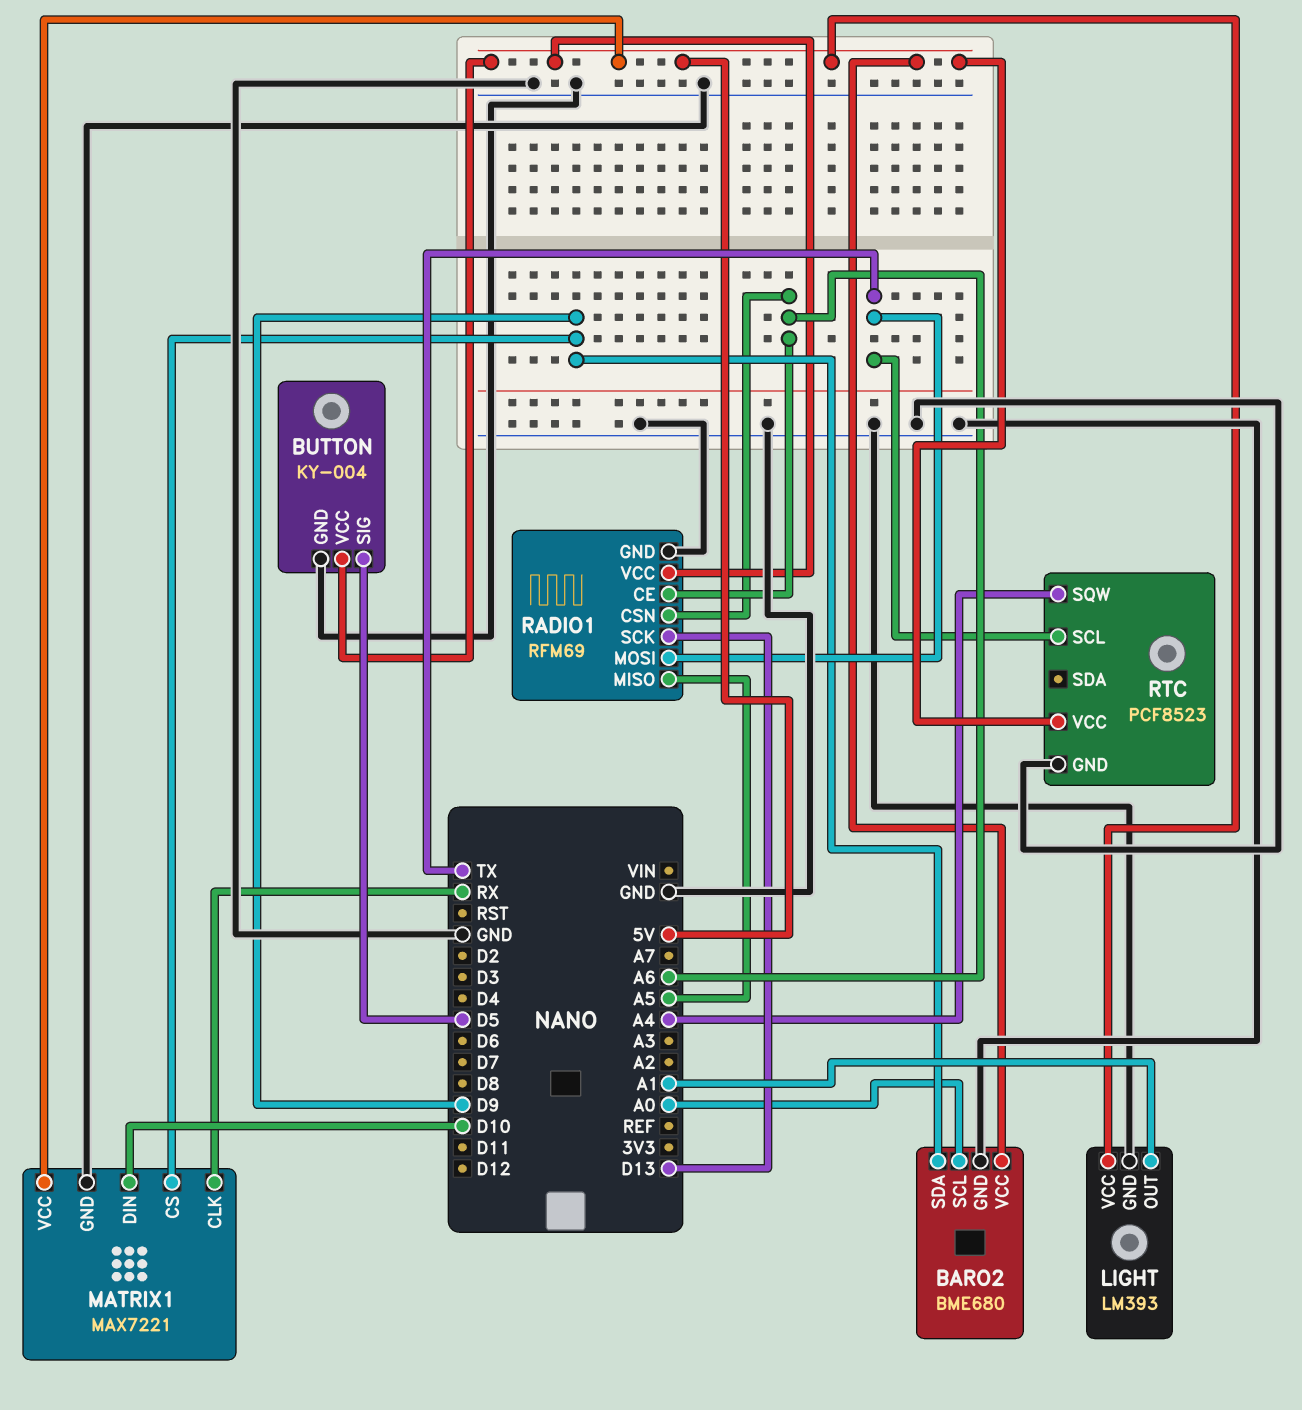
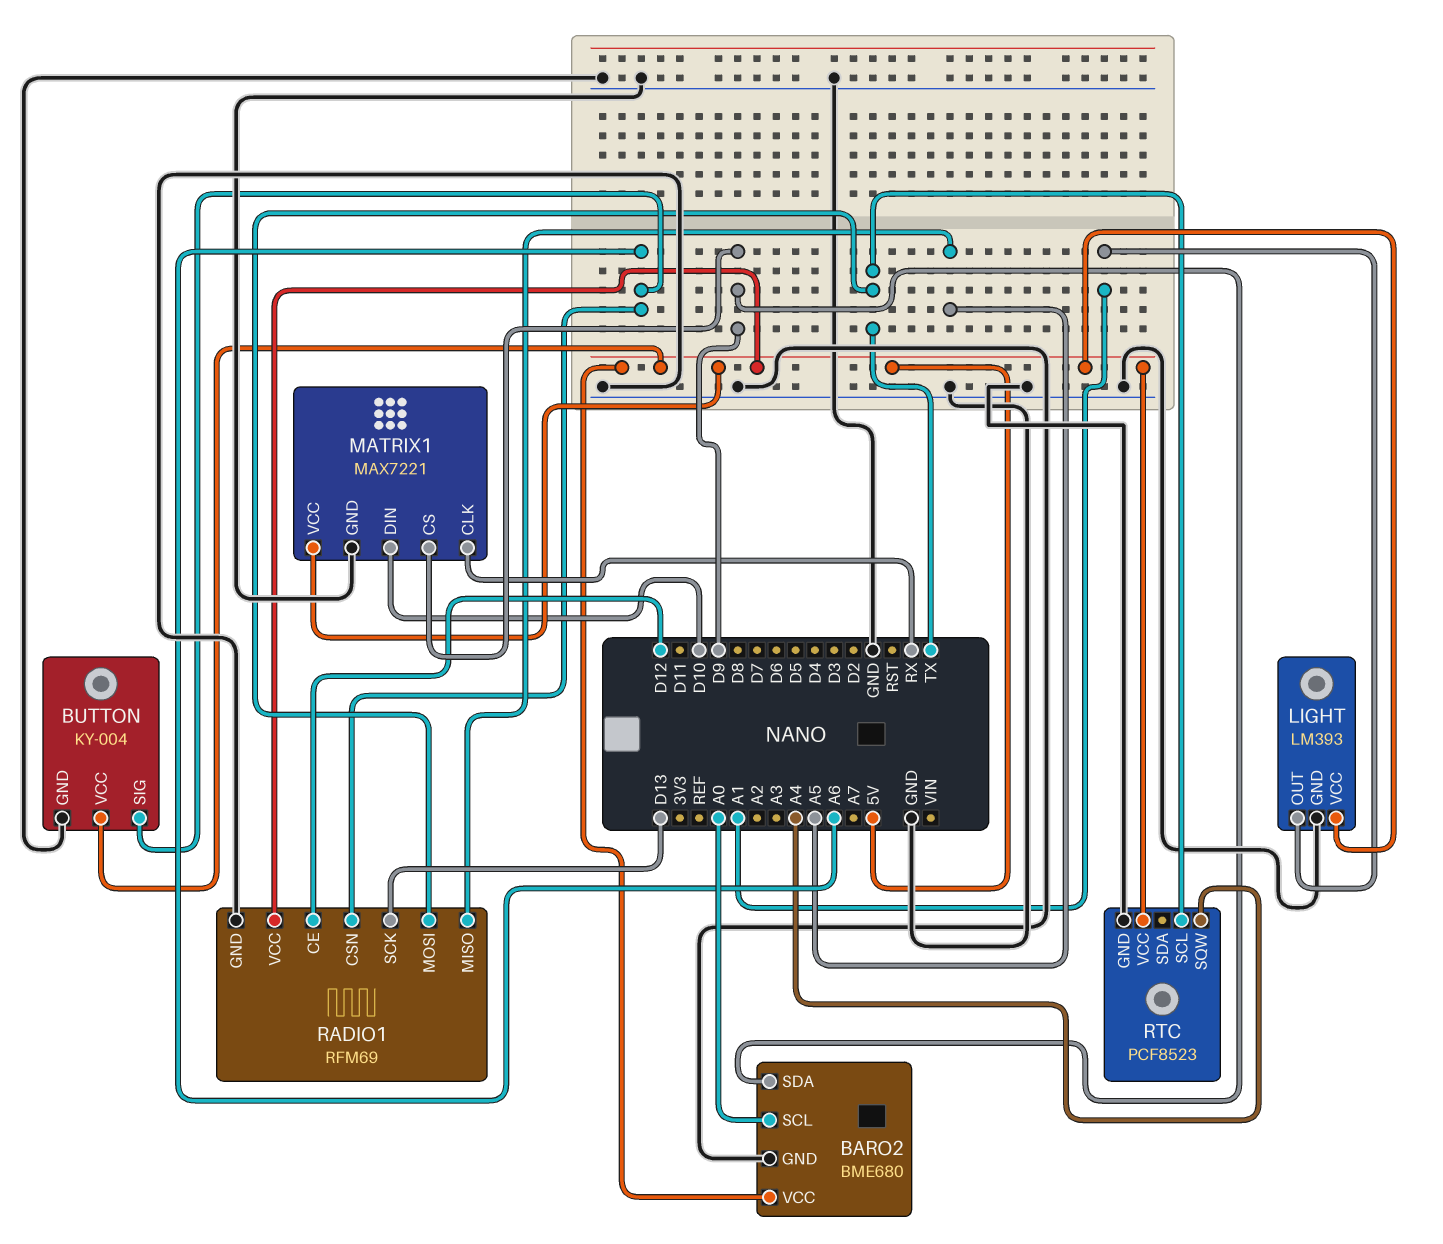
BUTTON pin SIG: D5 -> A6
RADIO1 pin CE: A6 -> D12

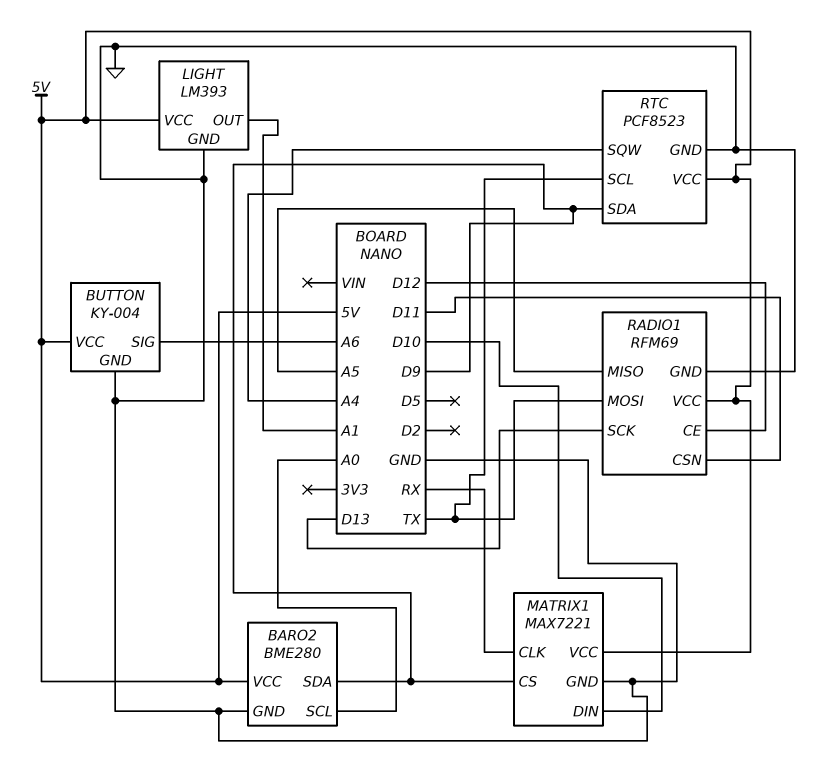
BARO2: BME680 -> BME280
RADIO1 pin CSN: A6 -> D11
RTC pin SDA: none -> D9

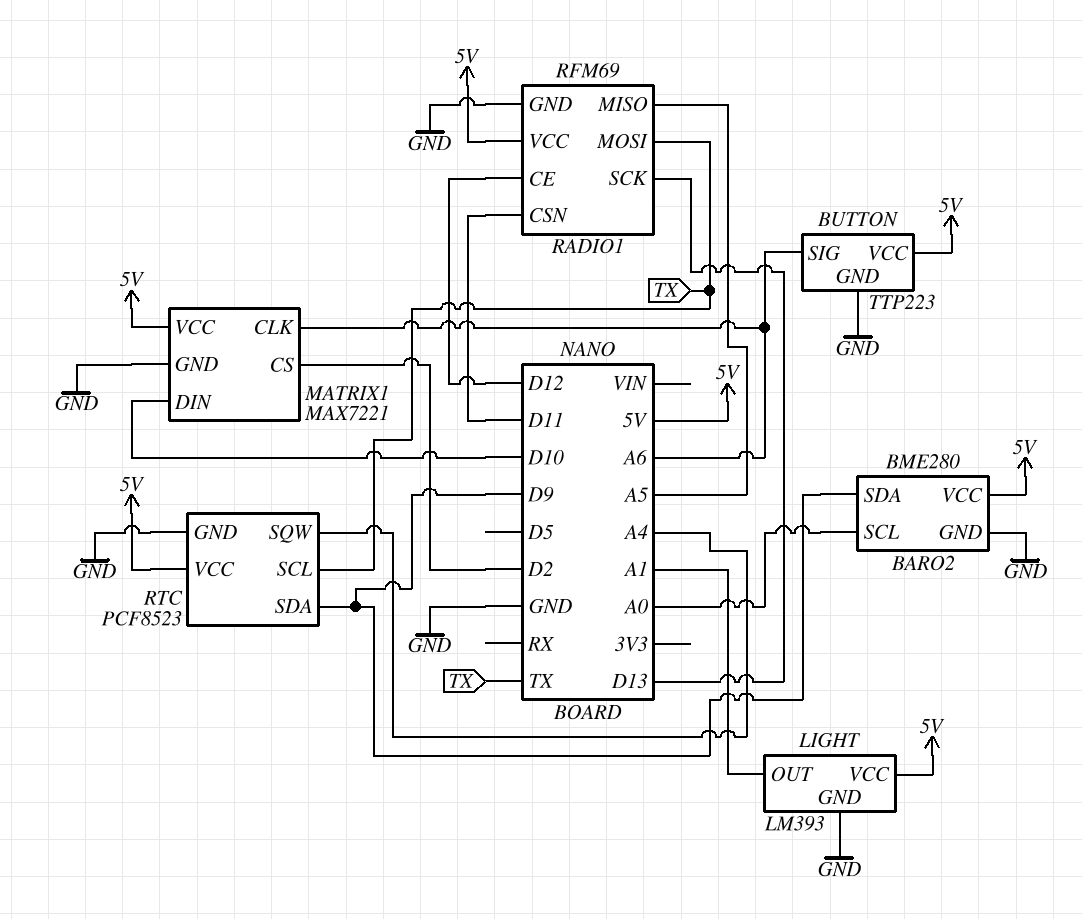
BUTTON: KY-004 -> TTP223
MATRIX1 pin CLK: RX -> A6
MATRIX1 pin CS: D9 -> D2

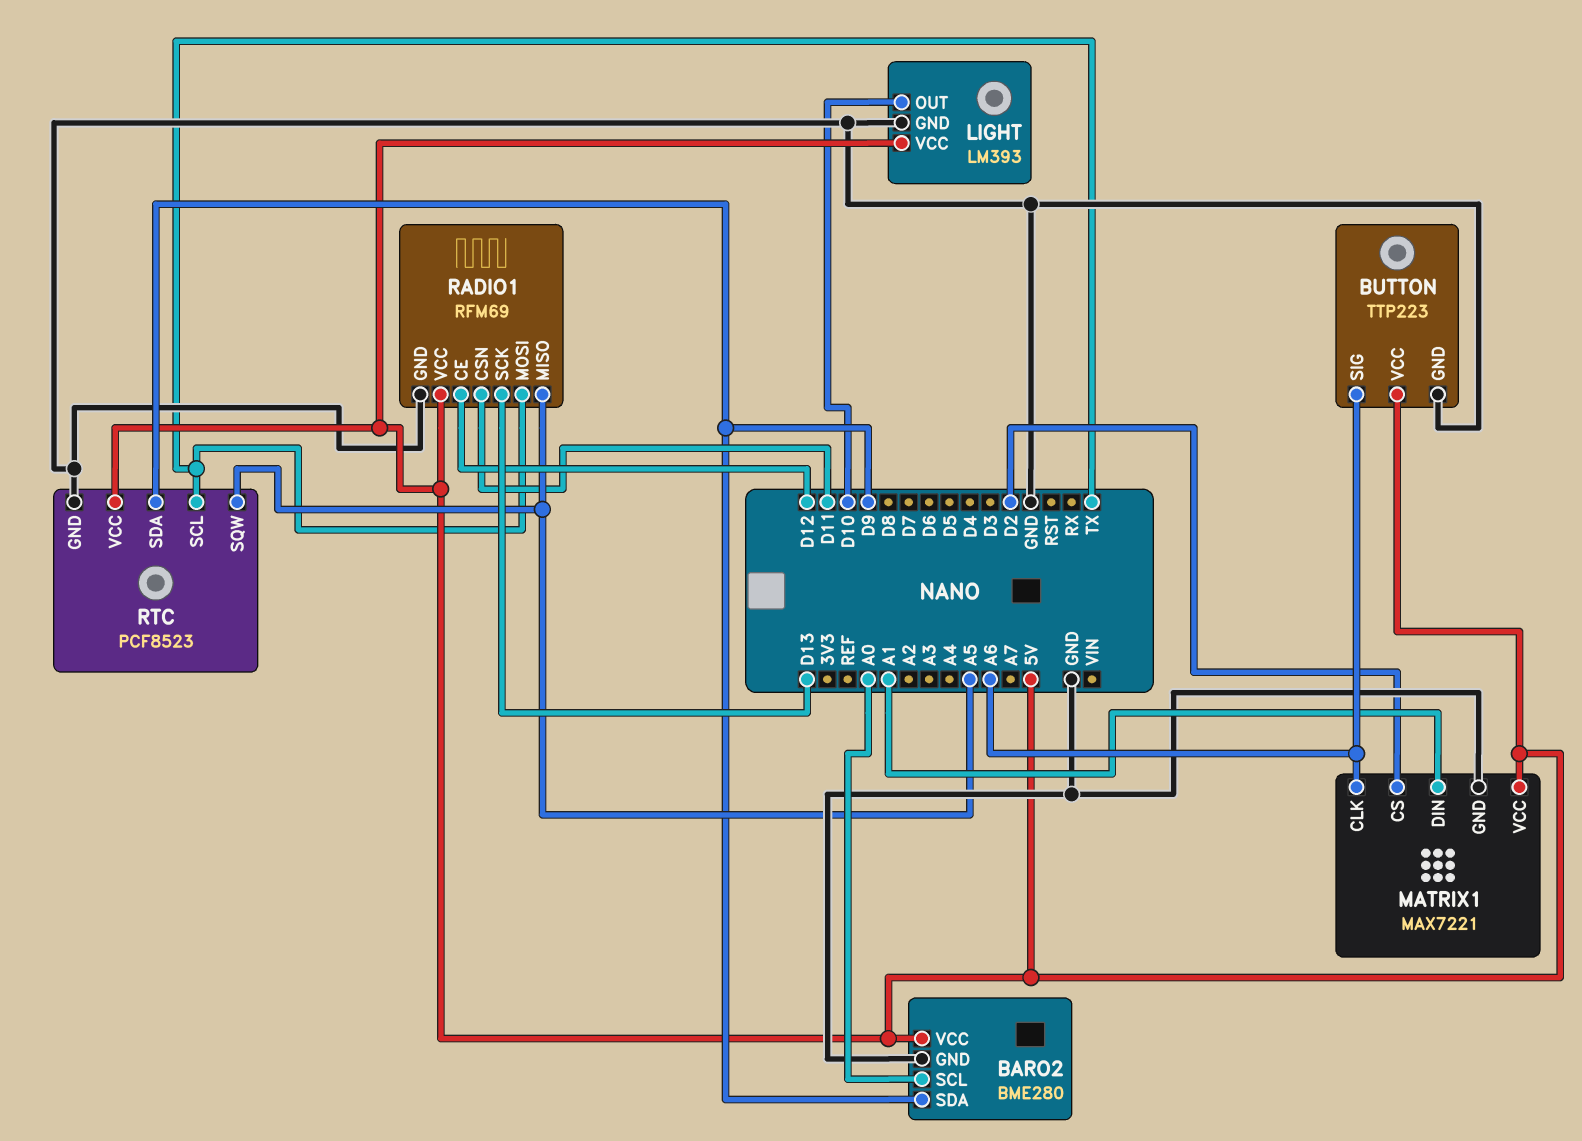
LIGHT pin OUT: A1 -> D10
MATRIX1 pin DIN: D10 -> A1
RTC pin SQW: A4 -> A5

